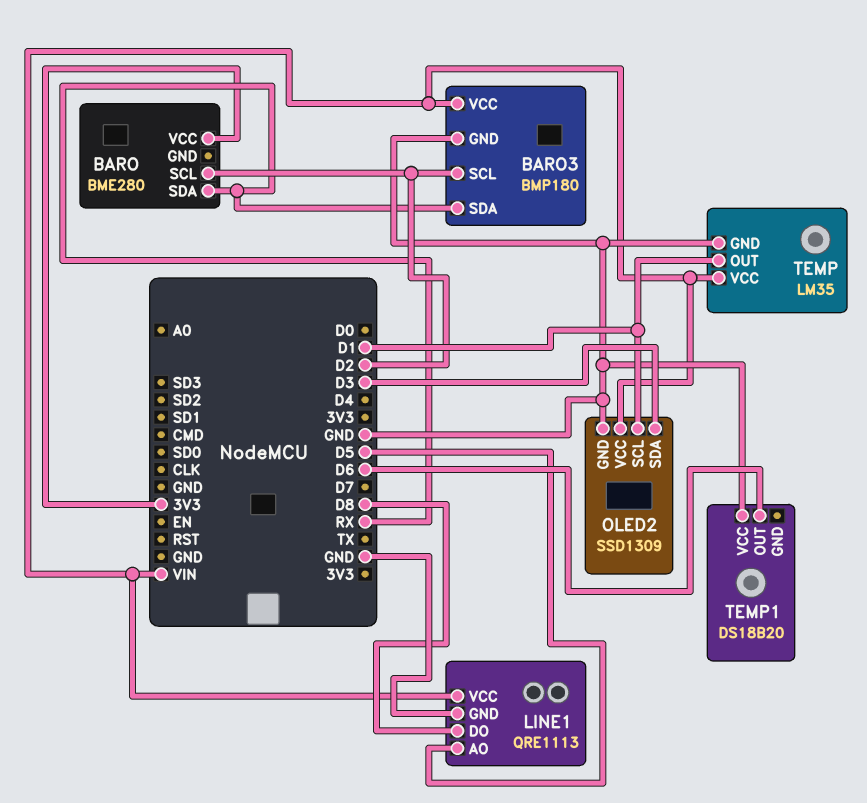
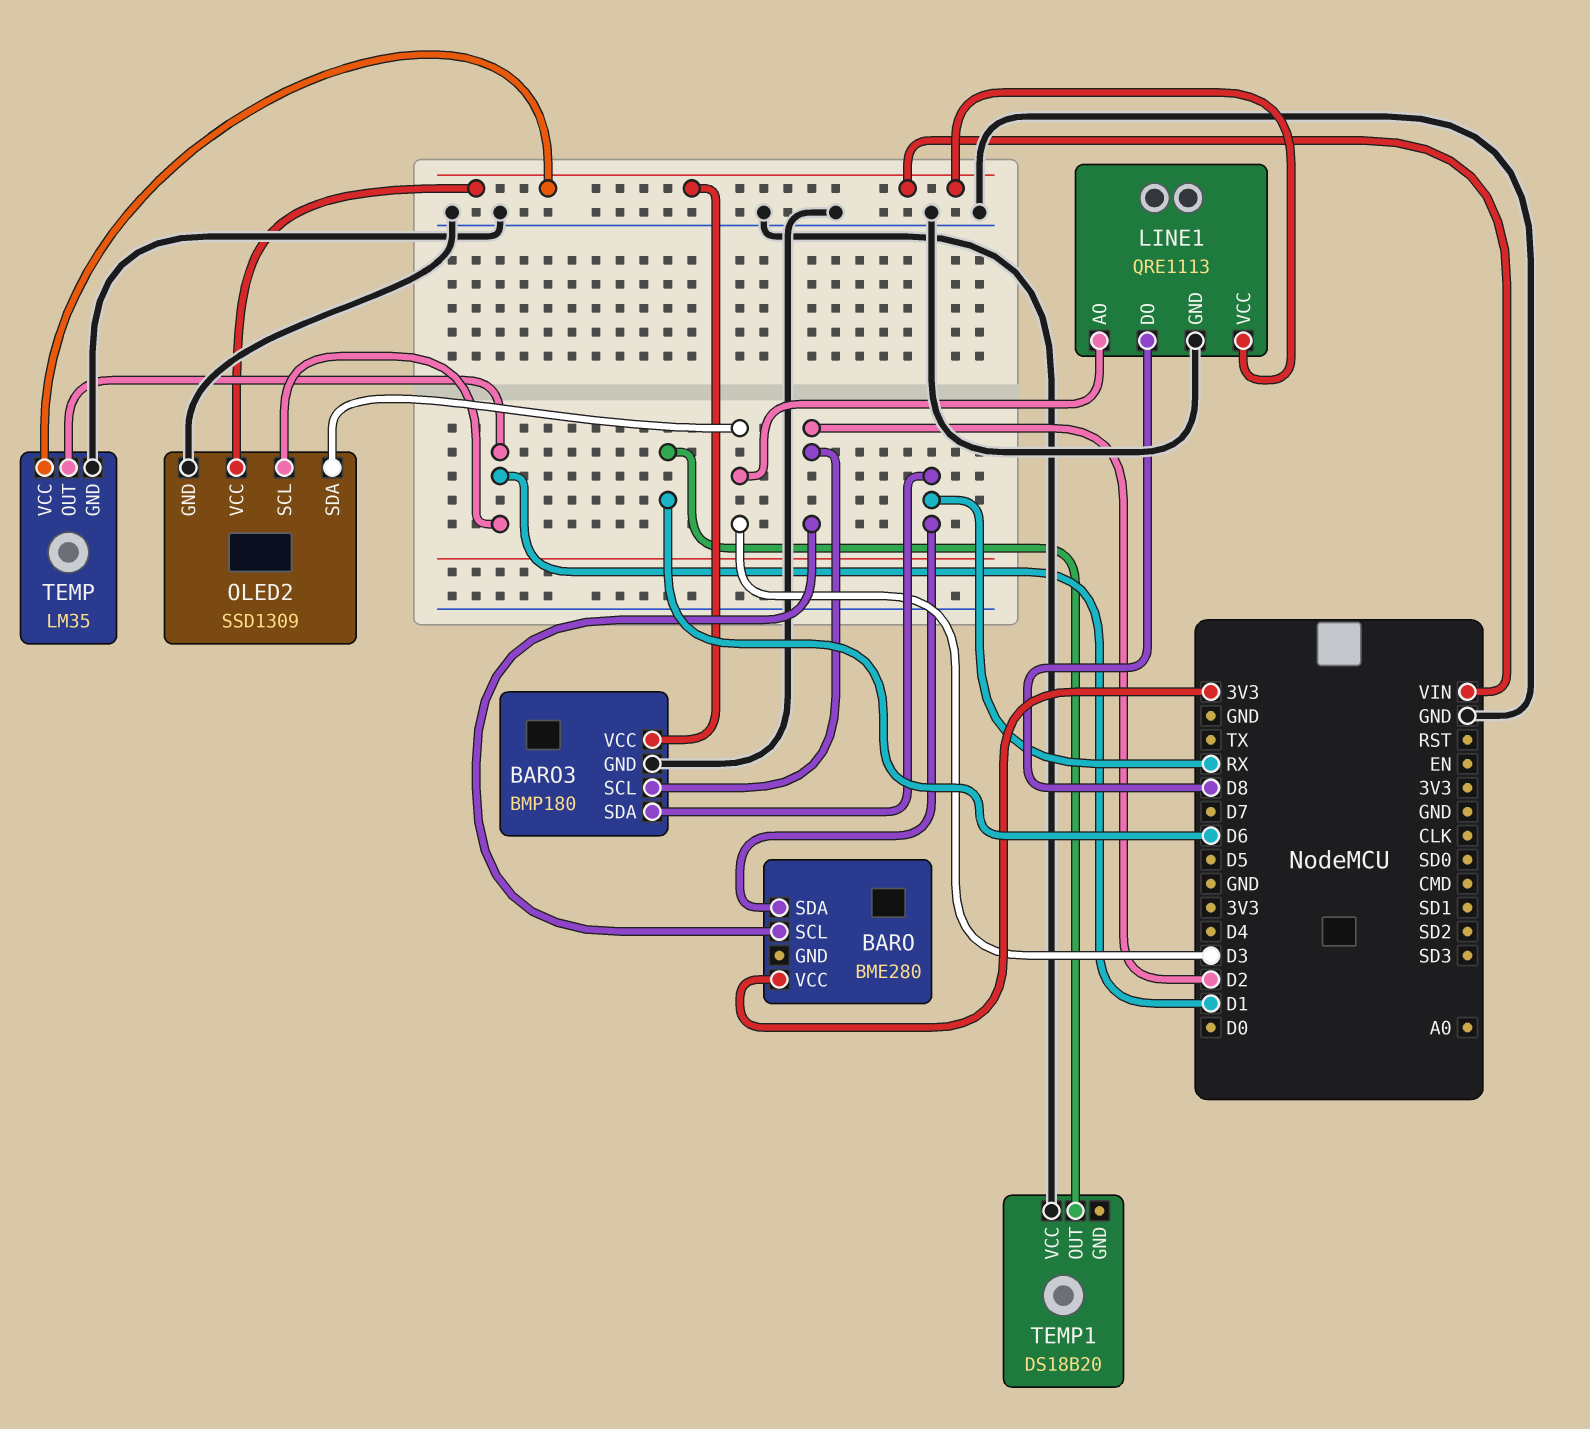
LINE1 pin AO: D5 -> D3

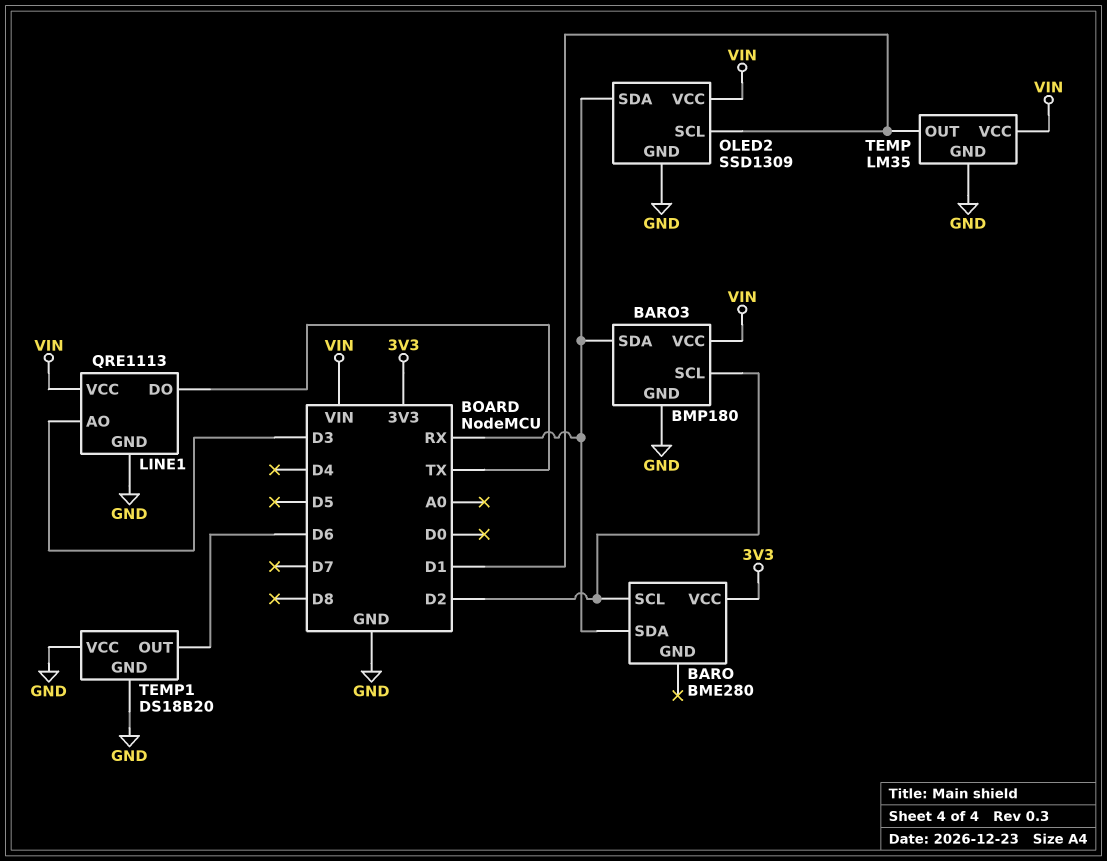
LINE1 pin DO: D8 -> TX
OLED2 pin SDA: D3 -> RX
TEMP1 pin GND: none -> GND

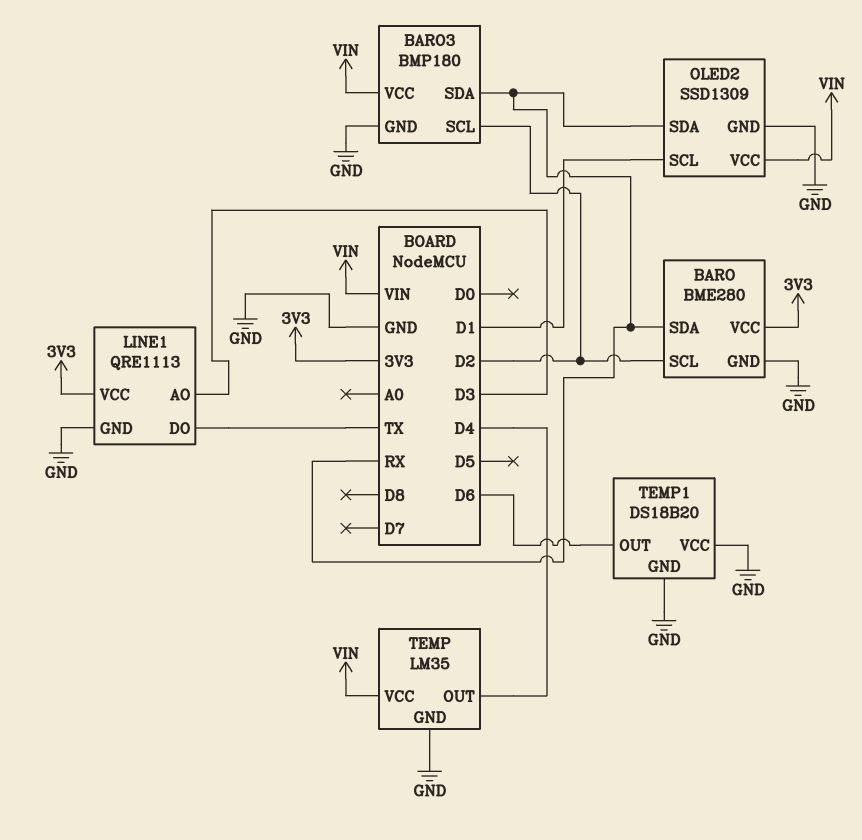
BARO pin GND: none -> GND
LINE1 pin VCC: VIN -> 3V3
TEMP pin OUT: D1 -> D4

